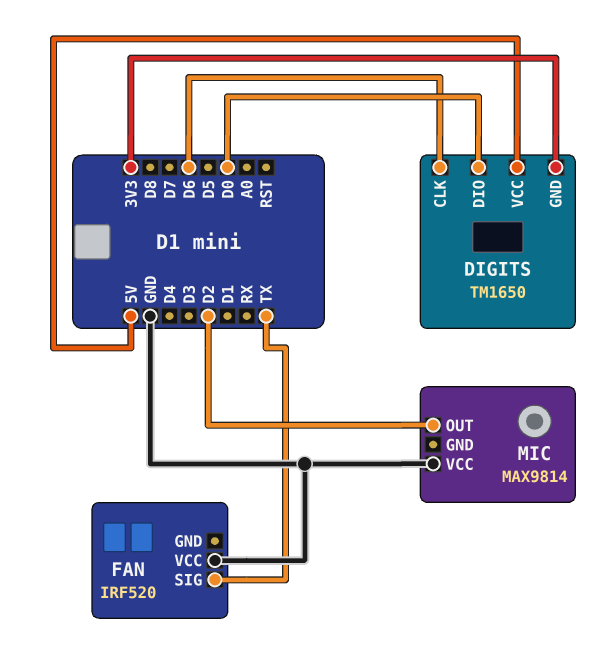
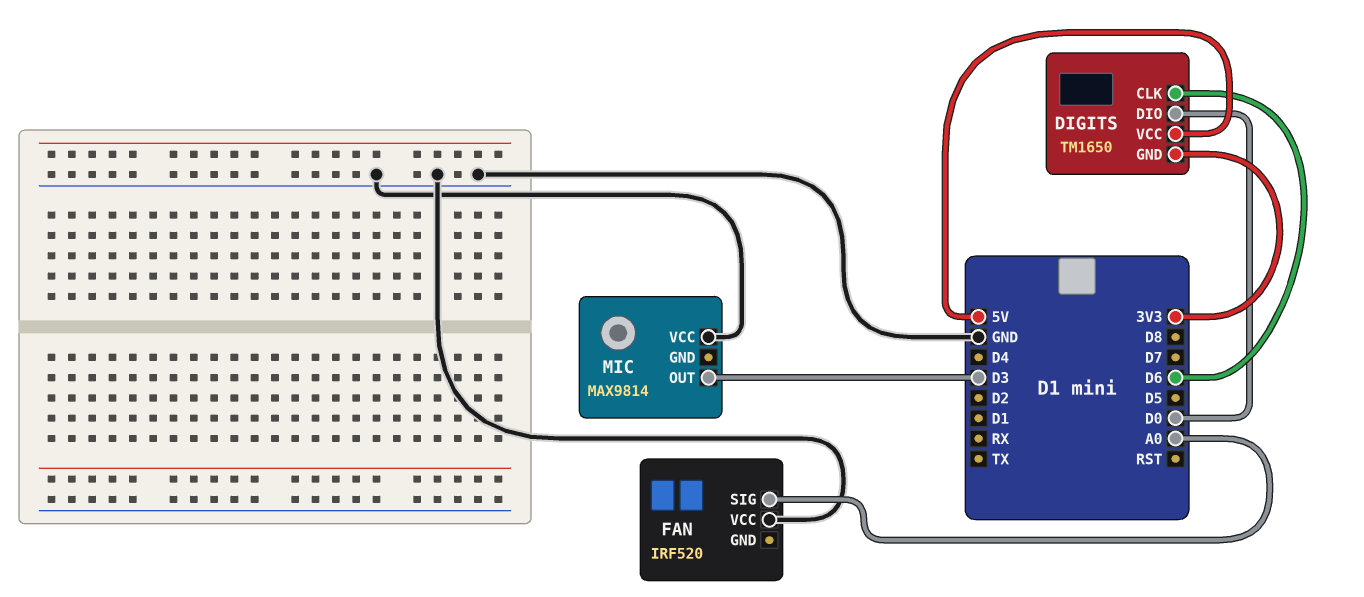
FAN pin SIG: TX -> A0
MIC pin OUT: D2 -> D3

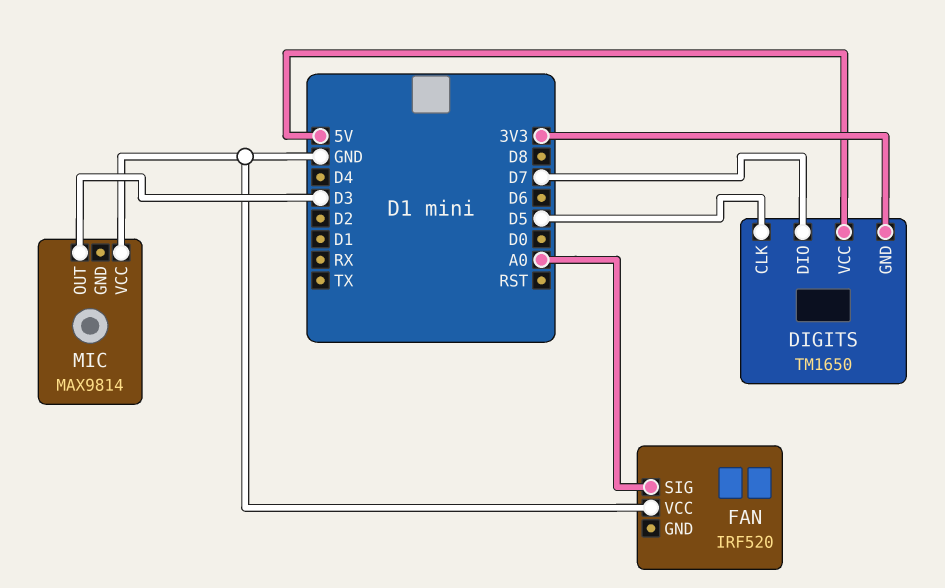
DIGITS pin CLK: D6 -> D5
DIGITS pin DIO: D0 -> D7

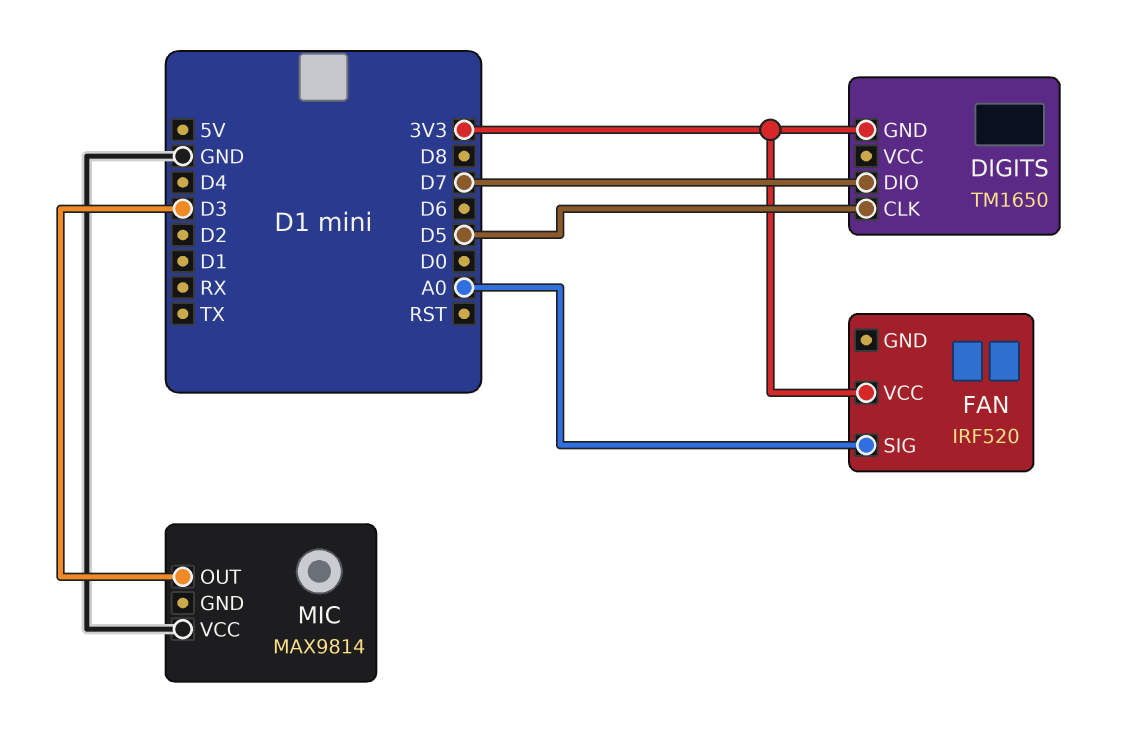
DIGITS pin VCC: 5V -> none
FAN pin VCC: GND -> 3V3

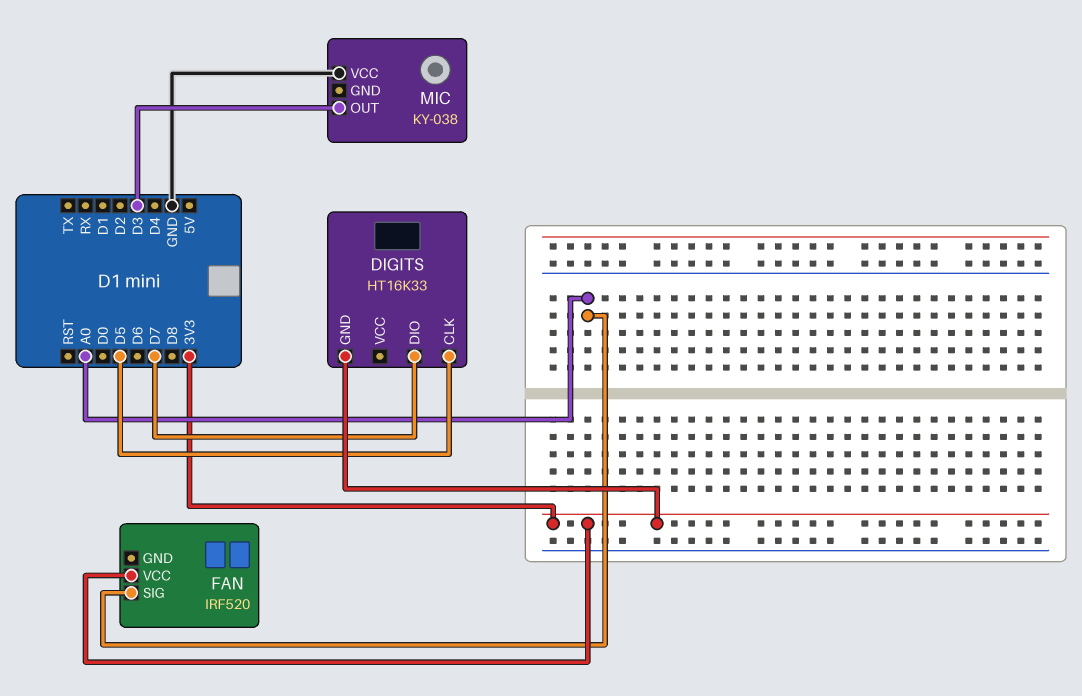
DIGITS: TM1650 -> HT16K33
MIC: MAX9814 -> KY-038

